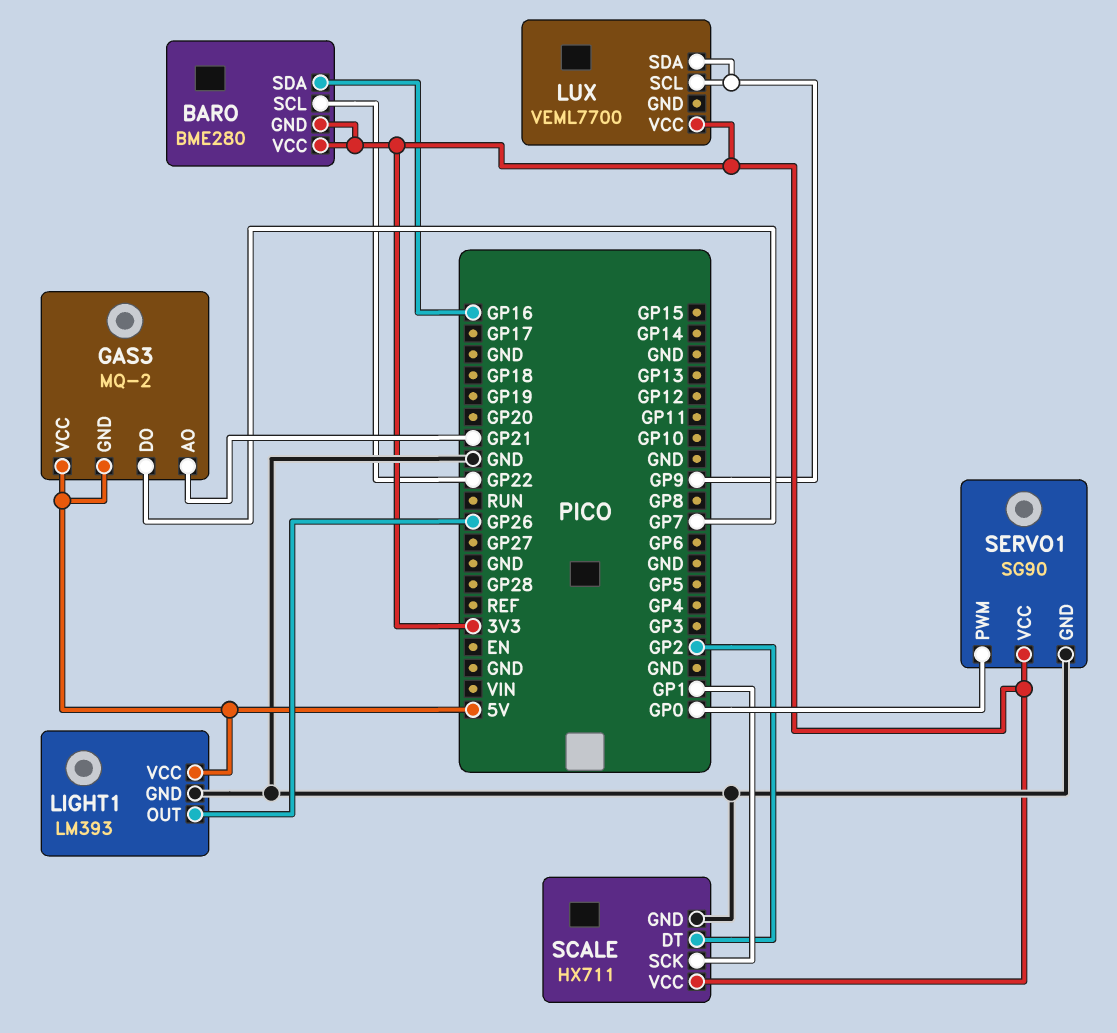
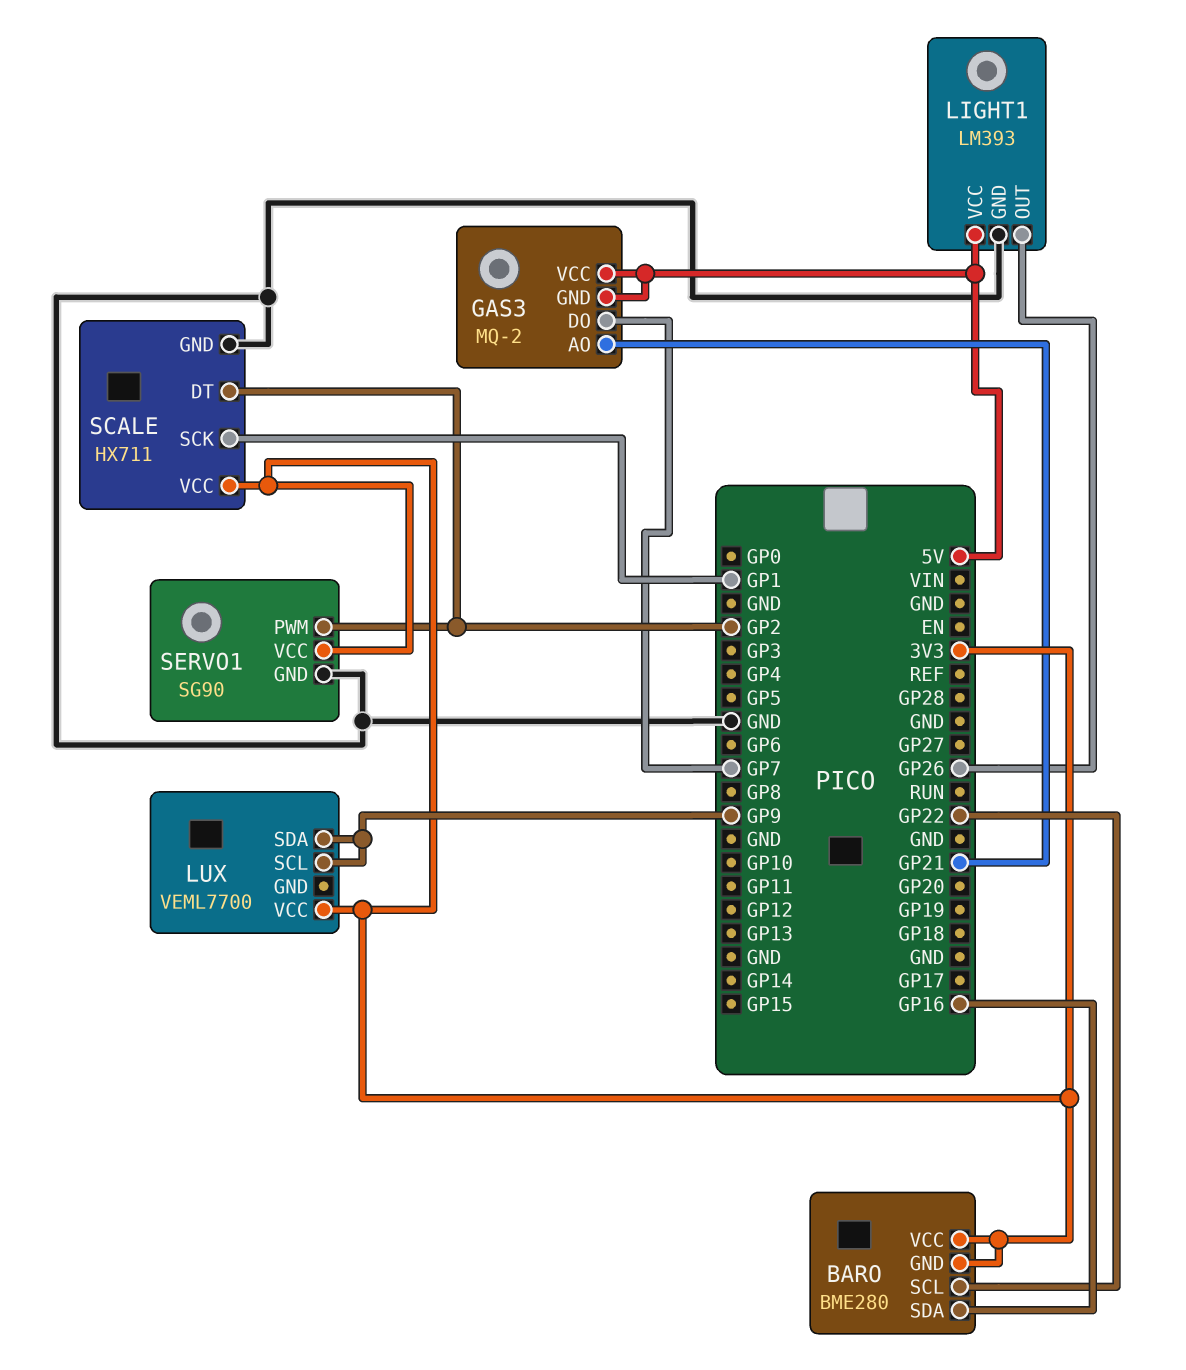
SERVO1 pin PWM: GP0 -> GP2

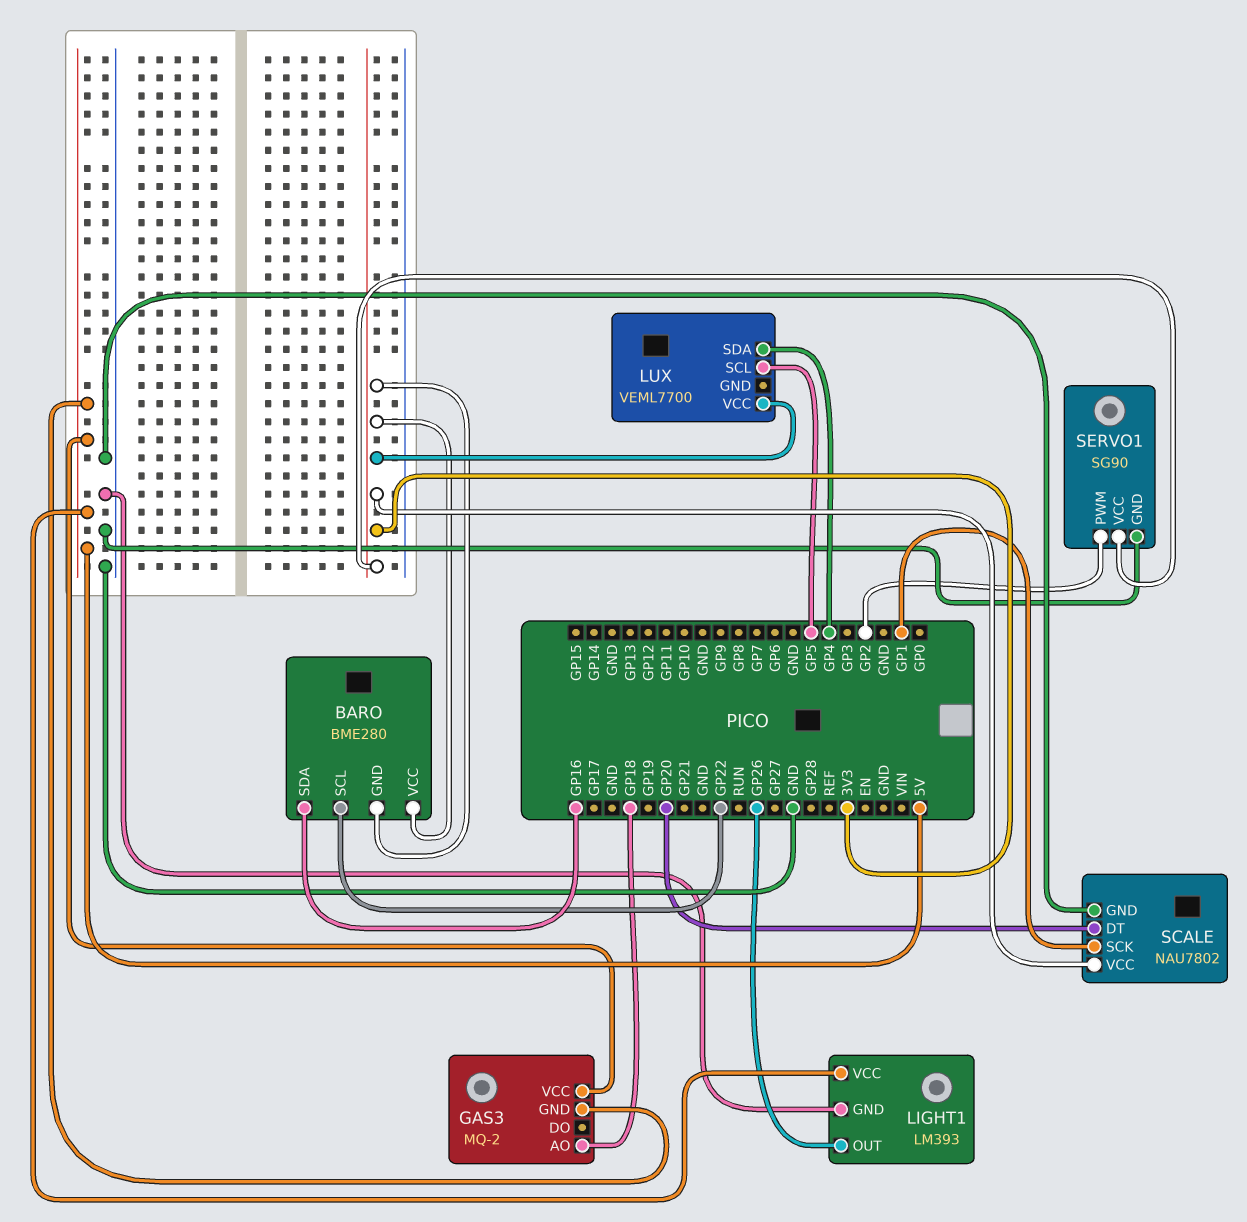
GAS3 pin AO: GP21 -> GP18
GAS3 pin DO: GP7 -> none
LUX pin SCL: GP9 -> GP5
LUX pin SDA: GP9 -> GP4
SCALE: HX711 -> NAU7802
SCALE pin DT: GP2 -> GP20

